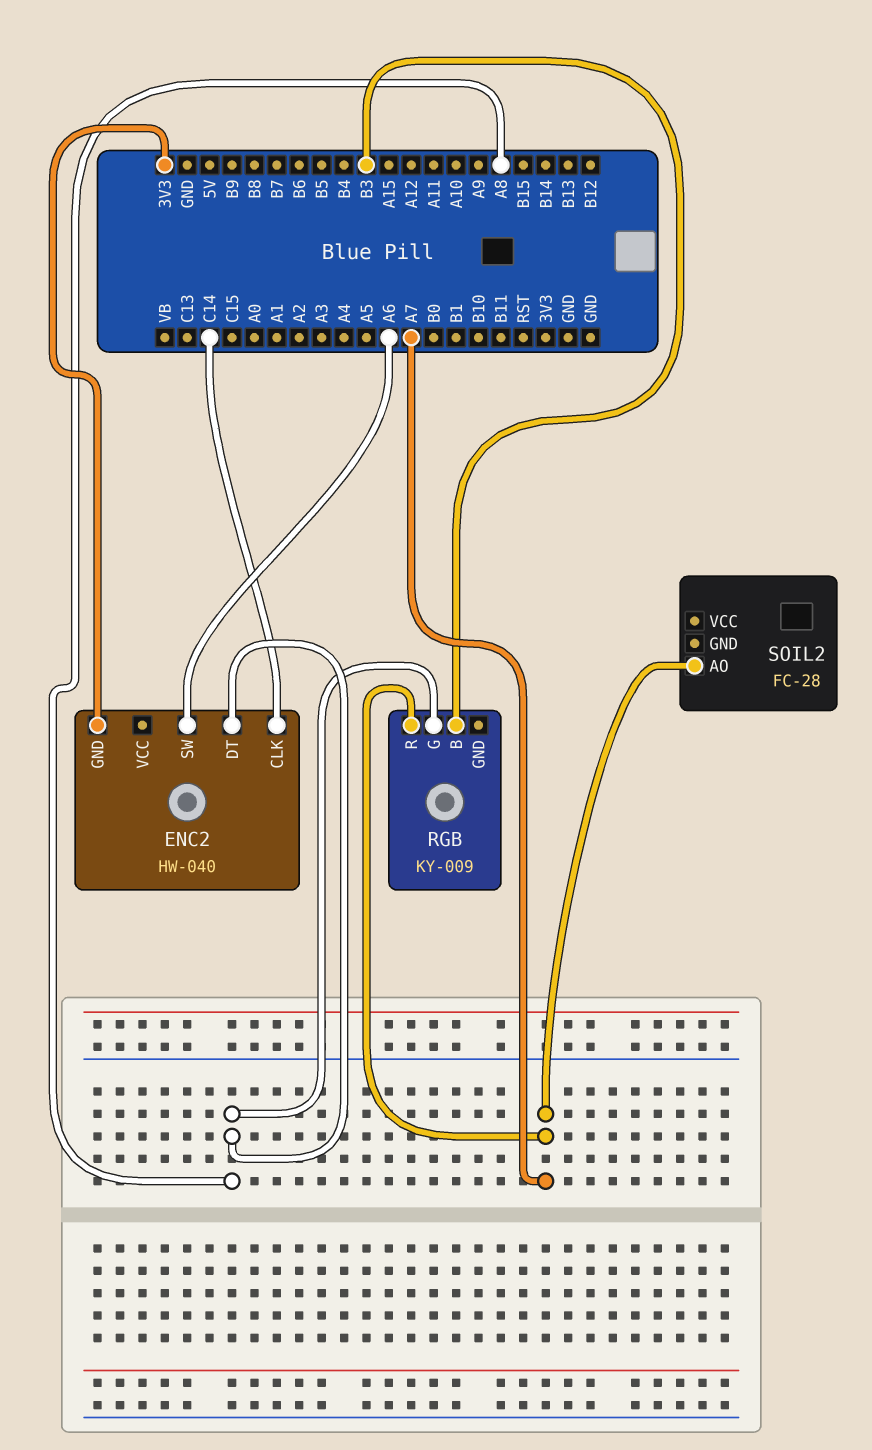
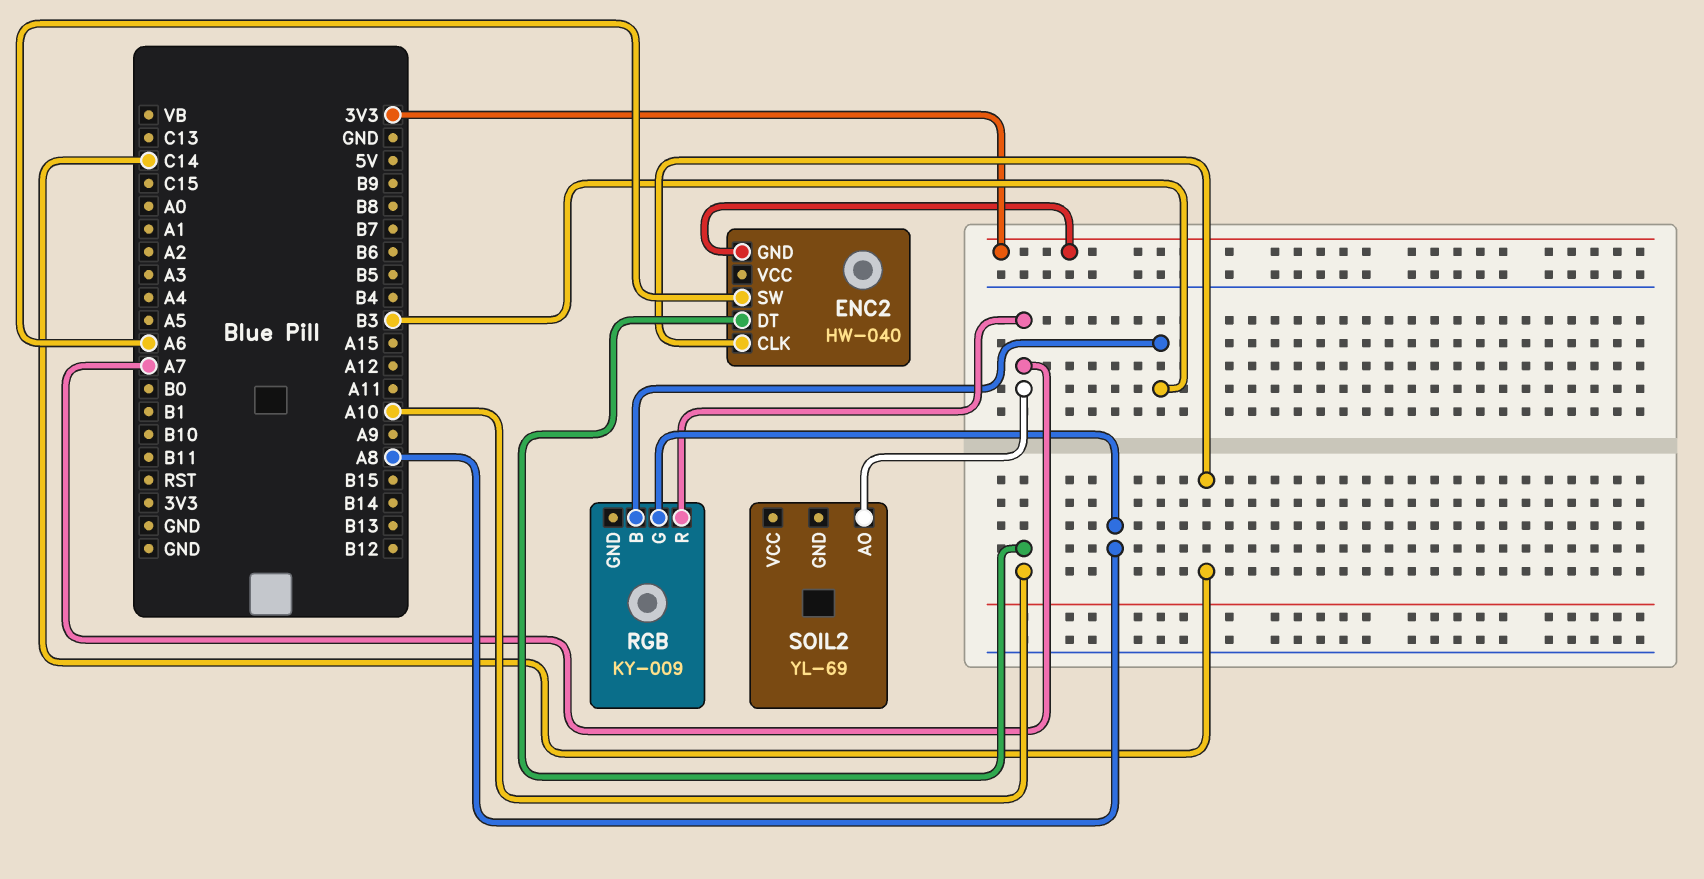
ENC2 pin DT: A8 -> A10
SOIL2: FC-28 -> YL-69

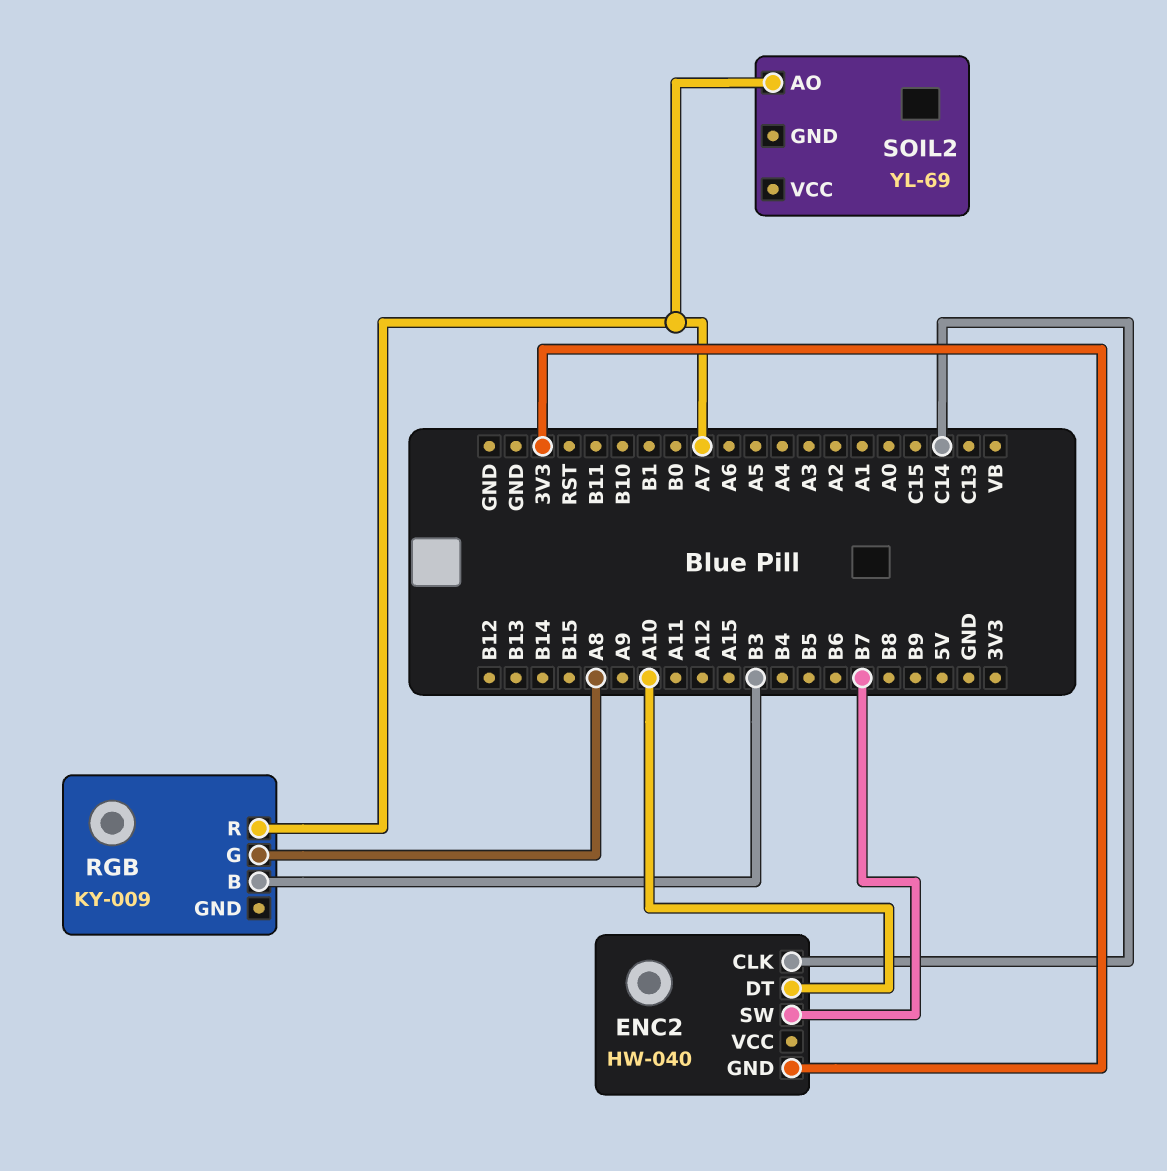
ENC2 pin SW: A6 -> B7

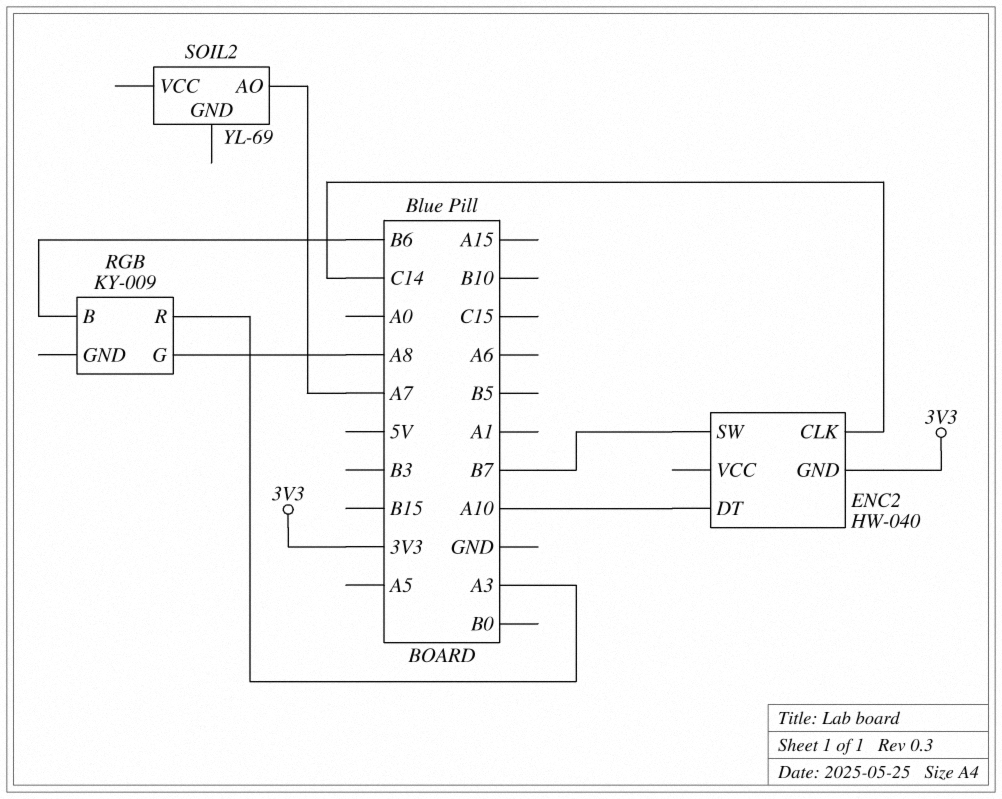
RGB pin B: B3 -> B6
RGB pin R: A7 -> A3

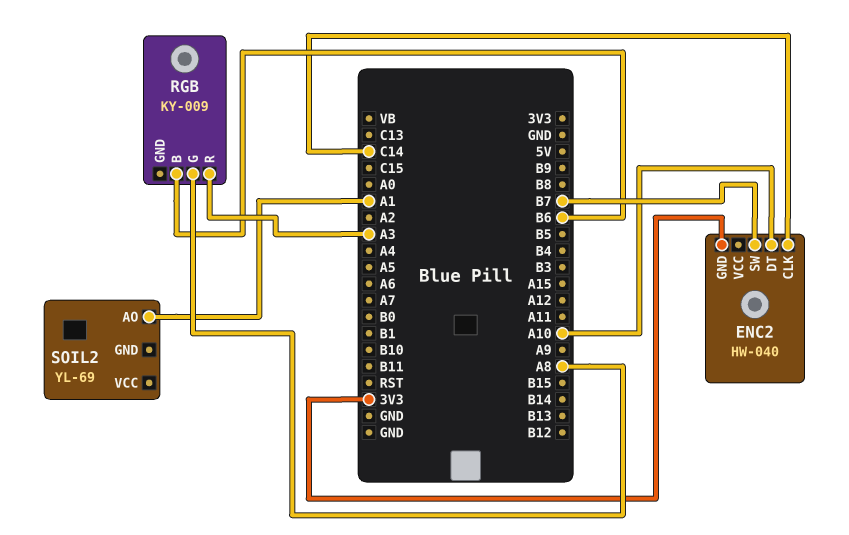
SOIL2 pin AO: A7 -> A1

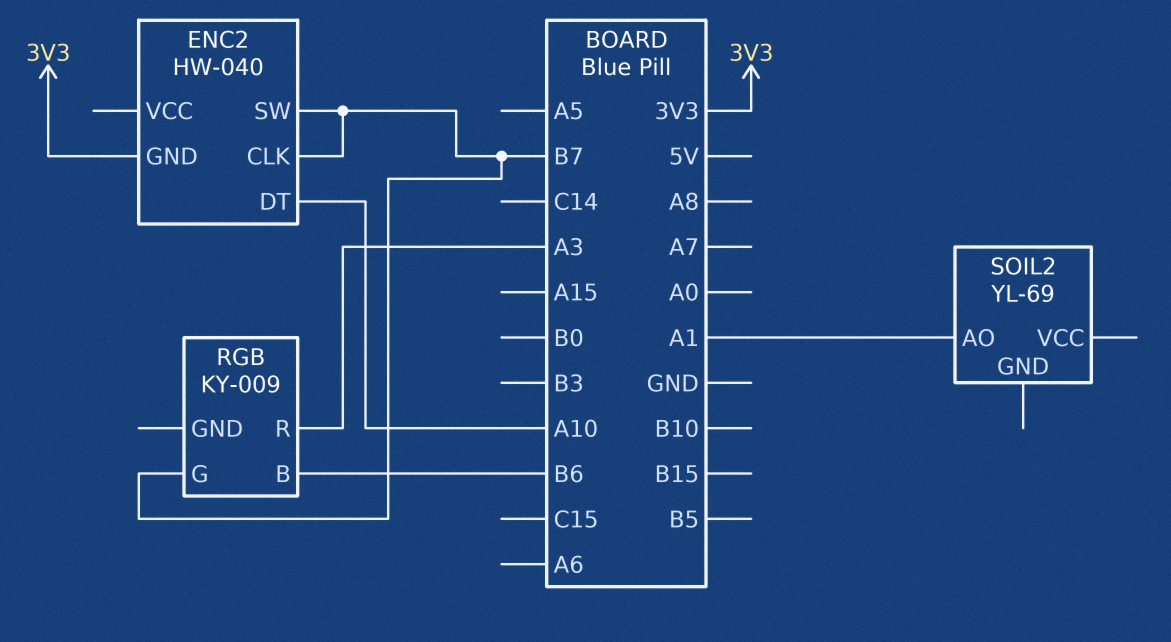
ENC2 pin CLK: C14 -> B7
RGB pin G: A8 -> B7

